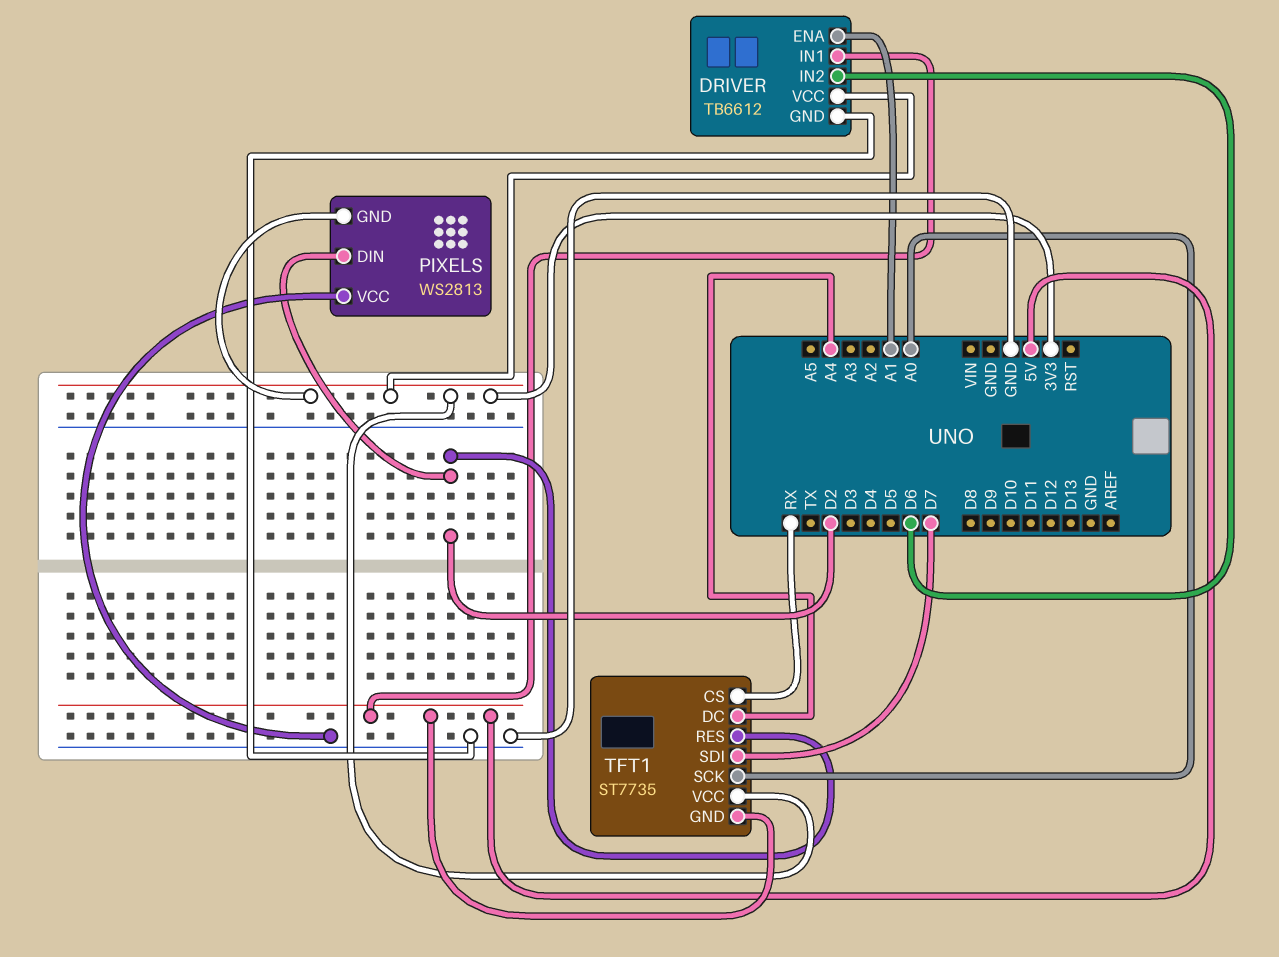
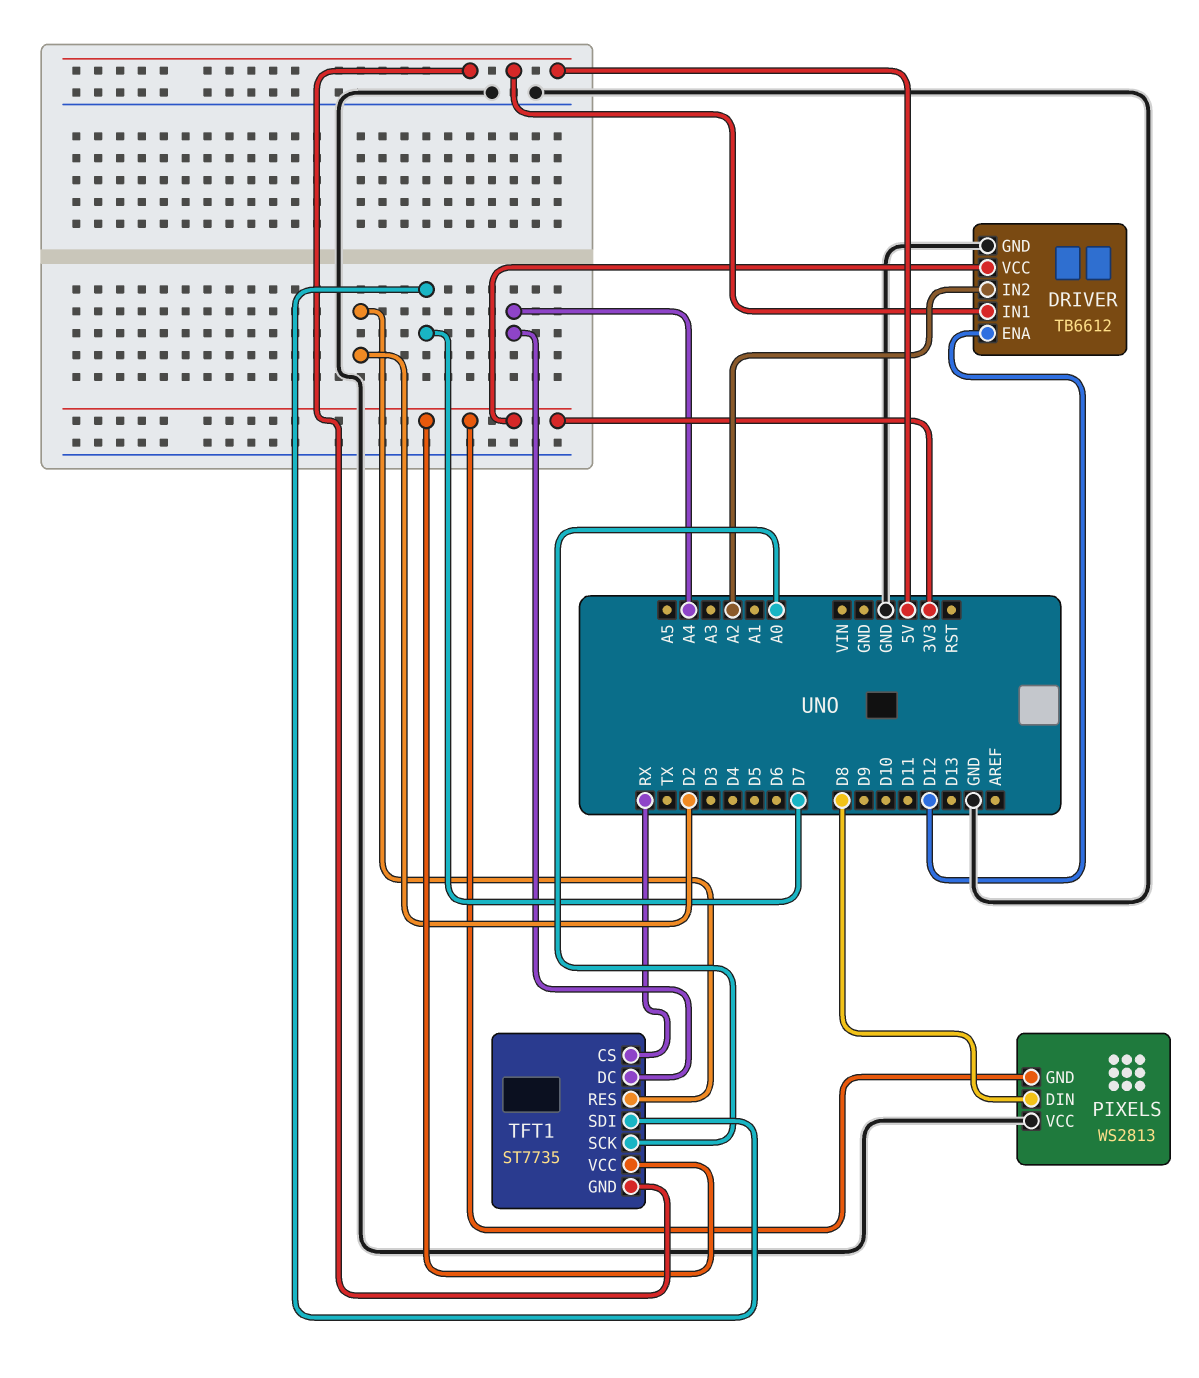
DRIVER pin ENA: A1 -> D12
DRIVER pin IN2: D6 -> A2
PIXELS pin DIN: D2 -> D8

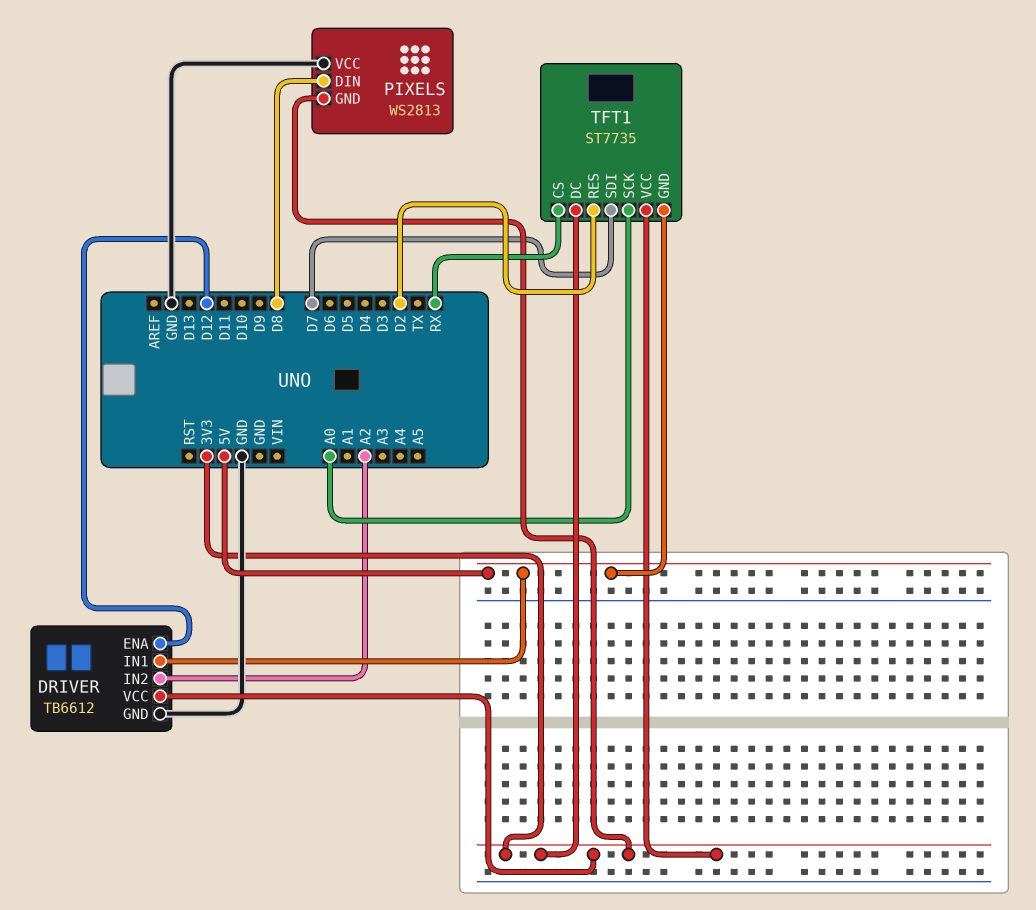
TFT1 pin DC: A4 -> 3V3

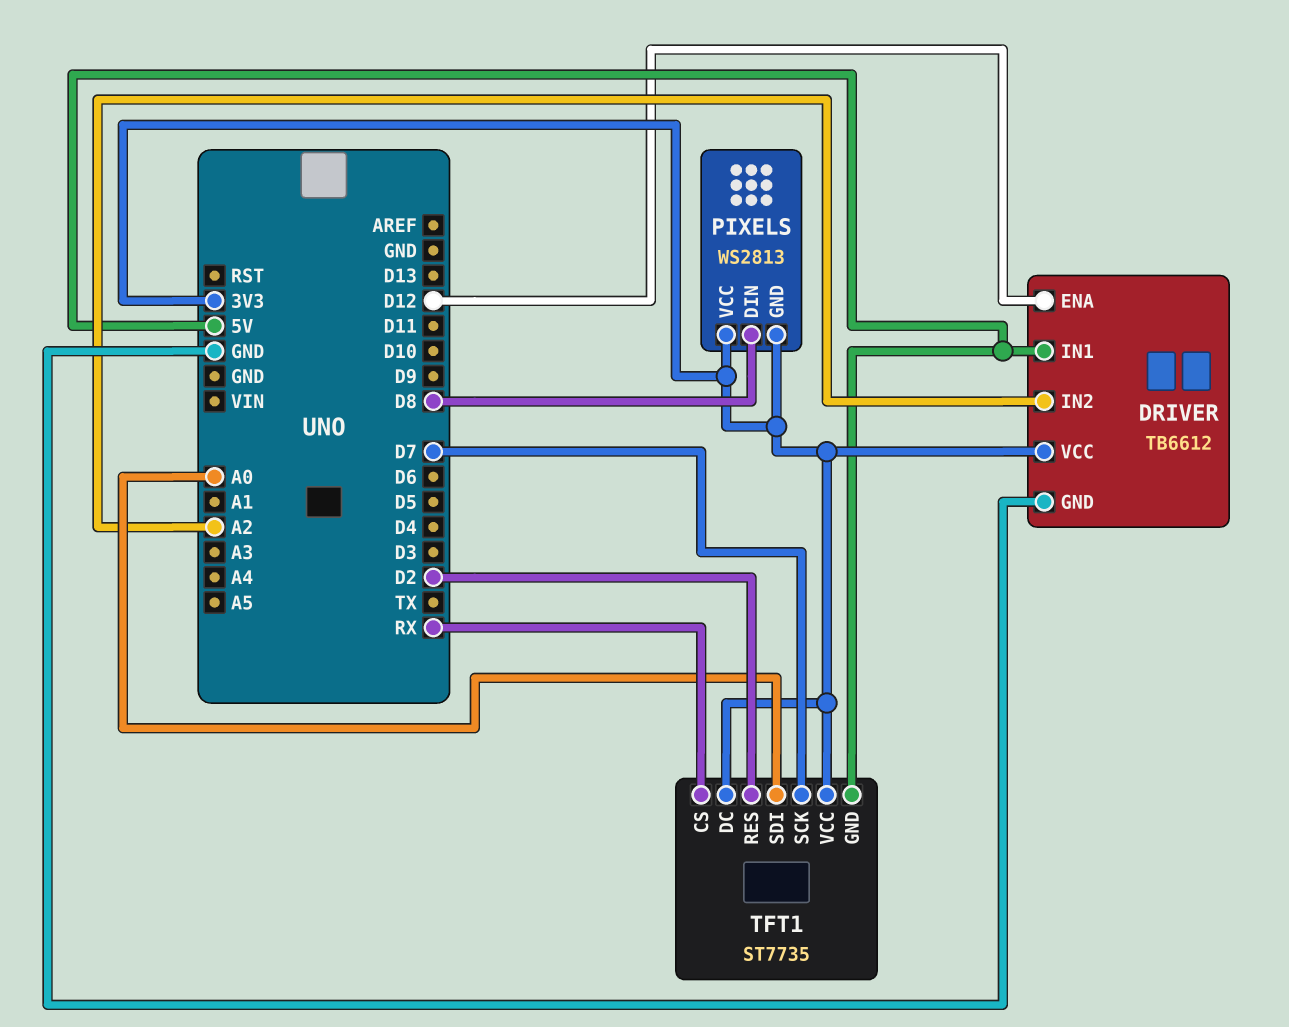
PIXELS pin VCC: GND -> 3V3
TFT1 pin SCK: A0 -> D7
TFT1 pin SDI: D7 -> A0

